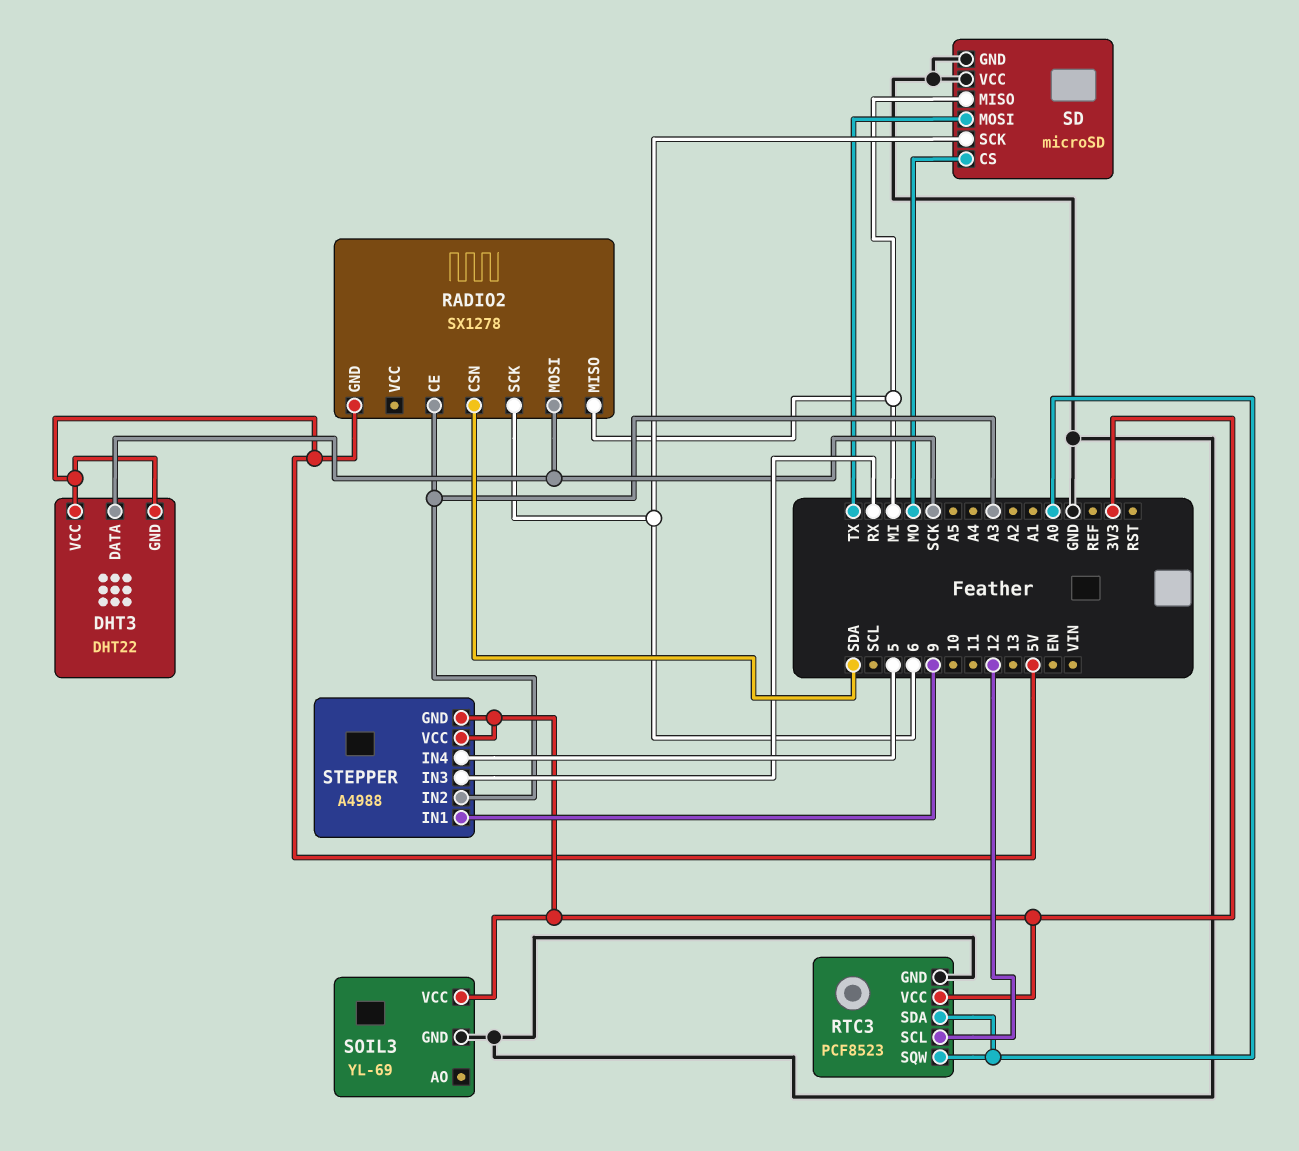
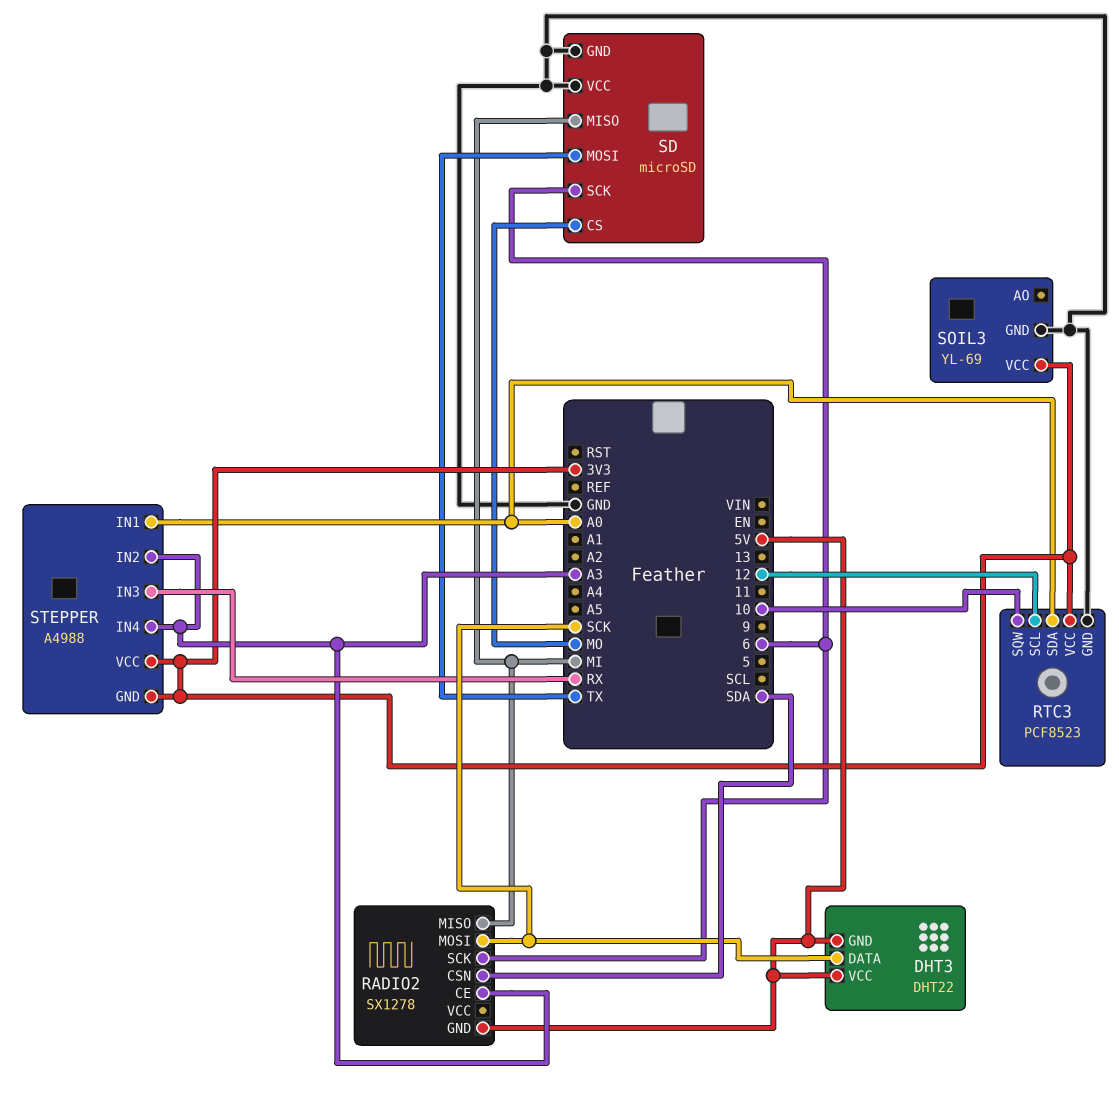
RTC3 pin SQW: A0 -> 10
STEPPER pin IN1: 9 -> A0
STEPPER pin IN4: 5 -> A3

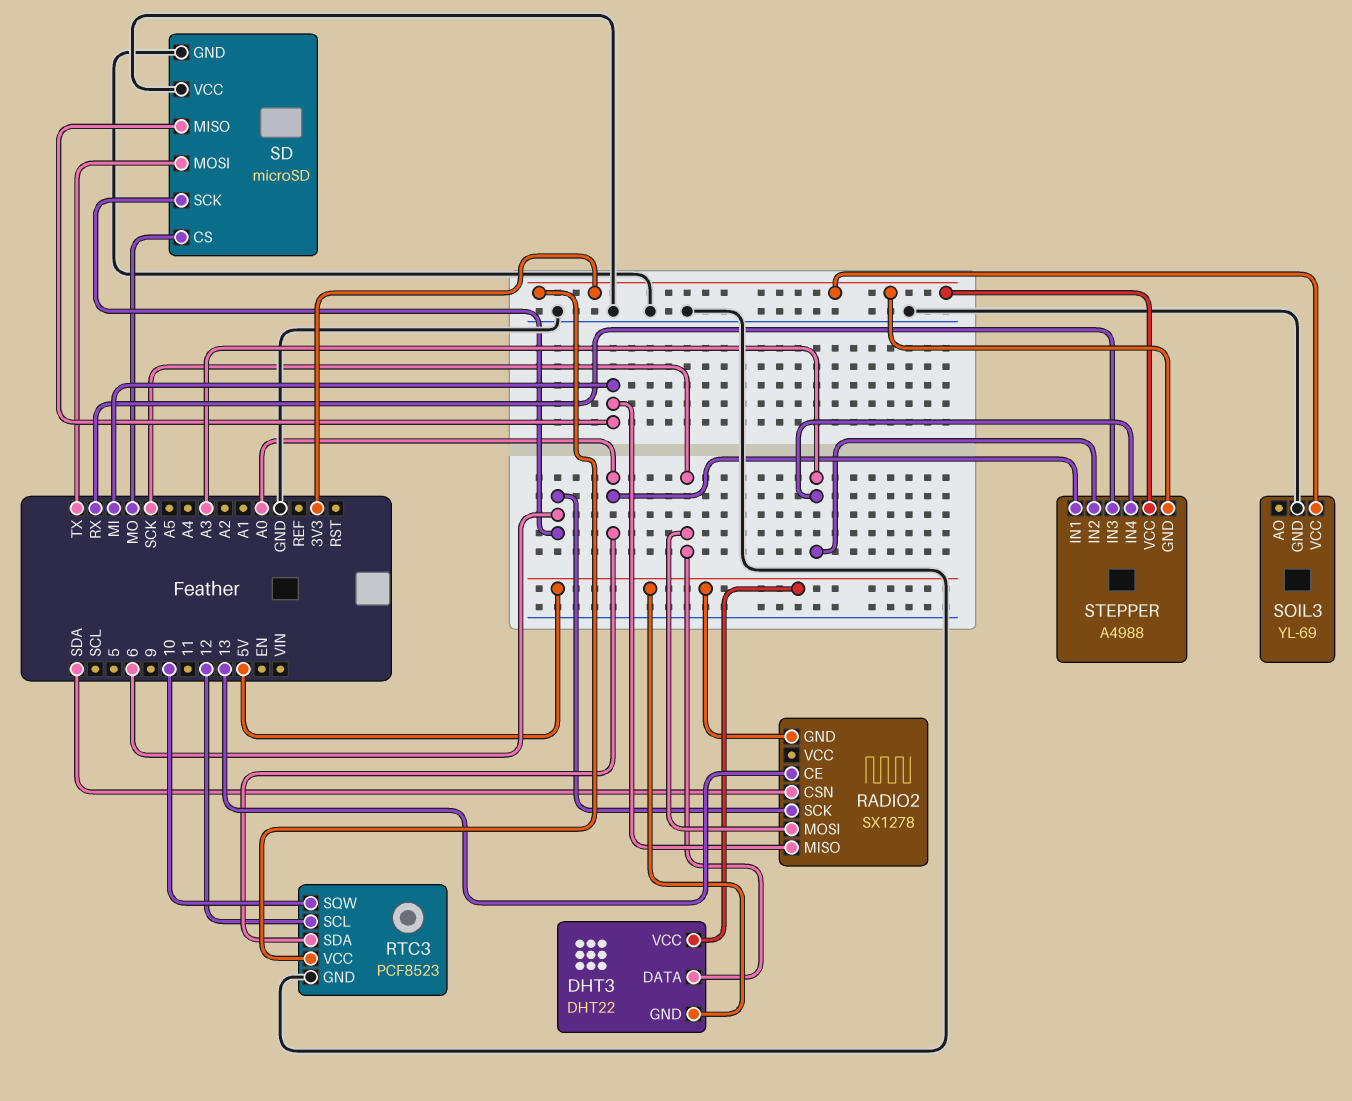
RADIO2 pin CE: A3 -> 13

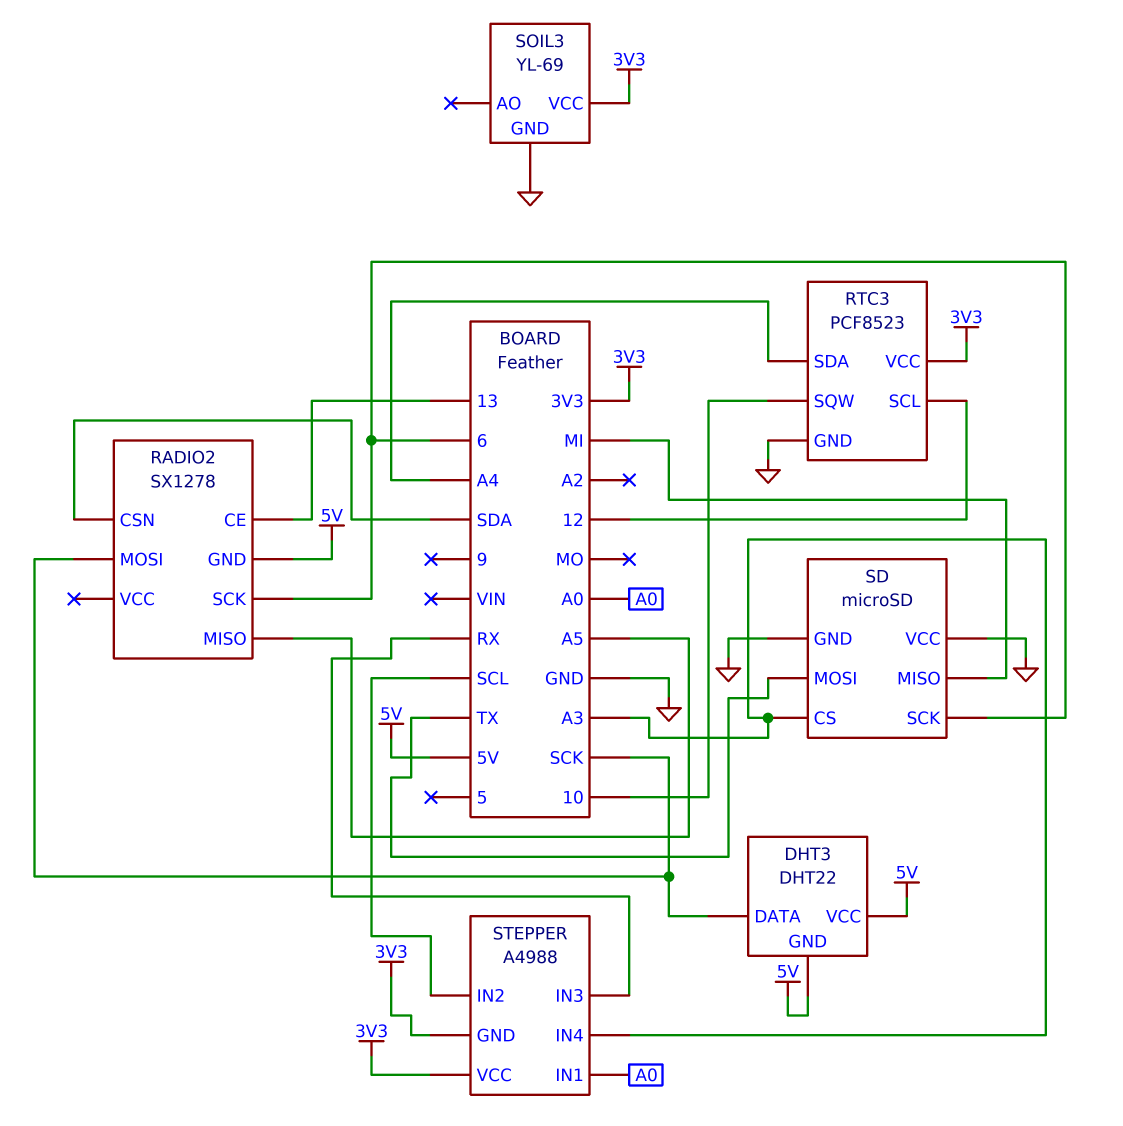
RADIO2 pin MISO: MI -> A5
RTC3 pin SDA: A0 -> A4
SD pin CS: MO -> A3
STEPPER pin IN2: A3 -> SCL

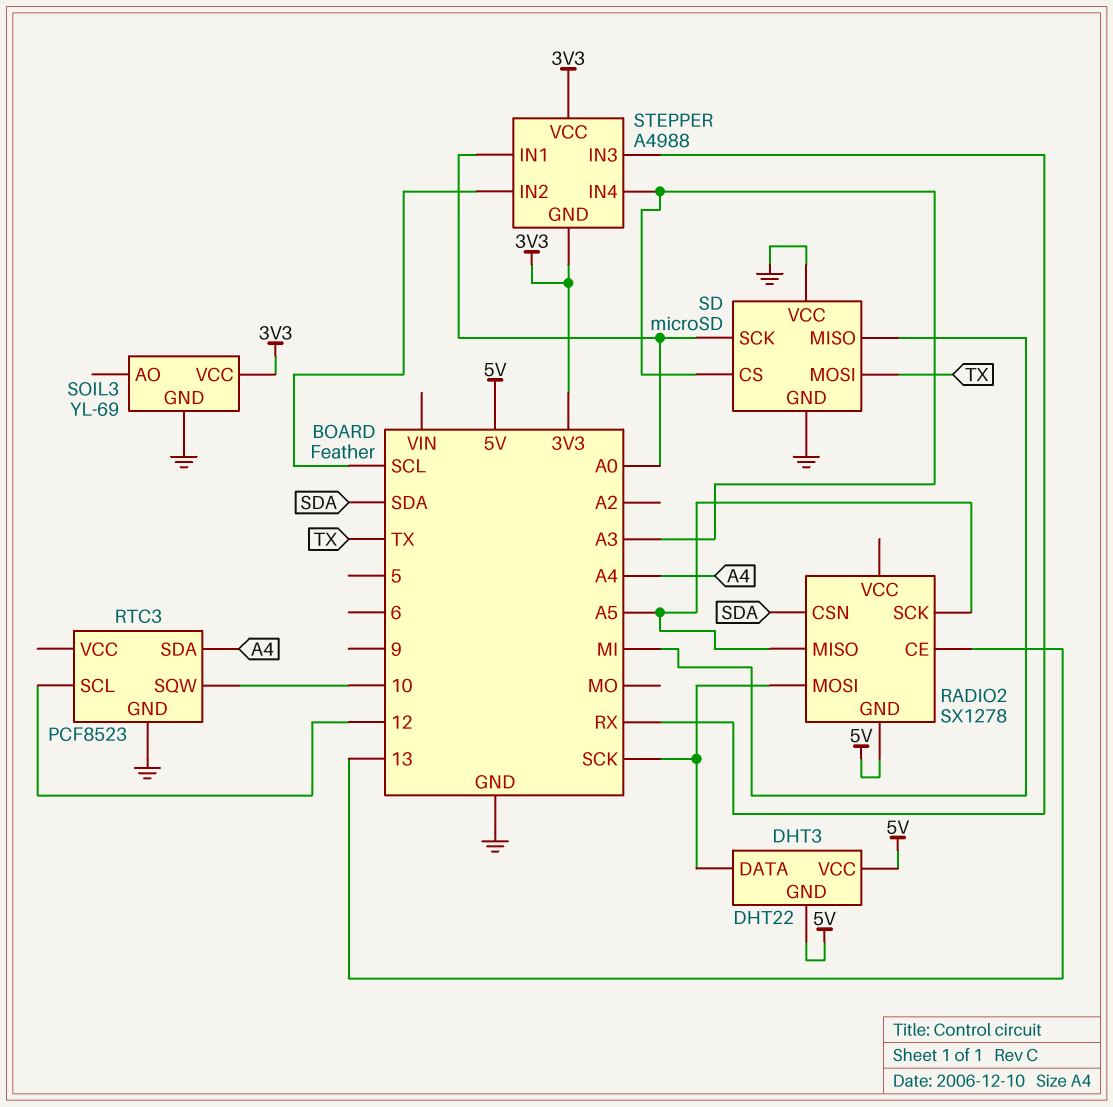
RADIO2 pin SCK: 6 -> A5
RTC3 pin VCC: 3V3 -> none
SD pin SCK: 6 -> A0

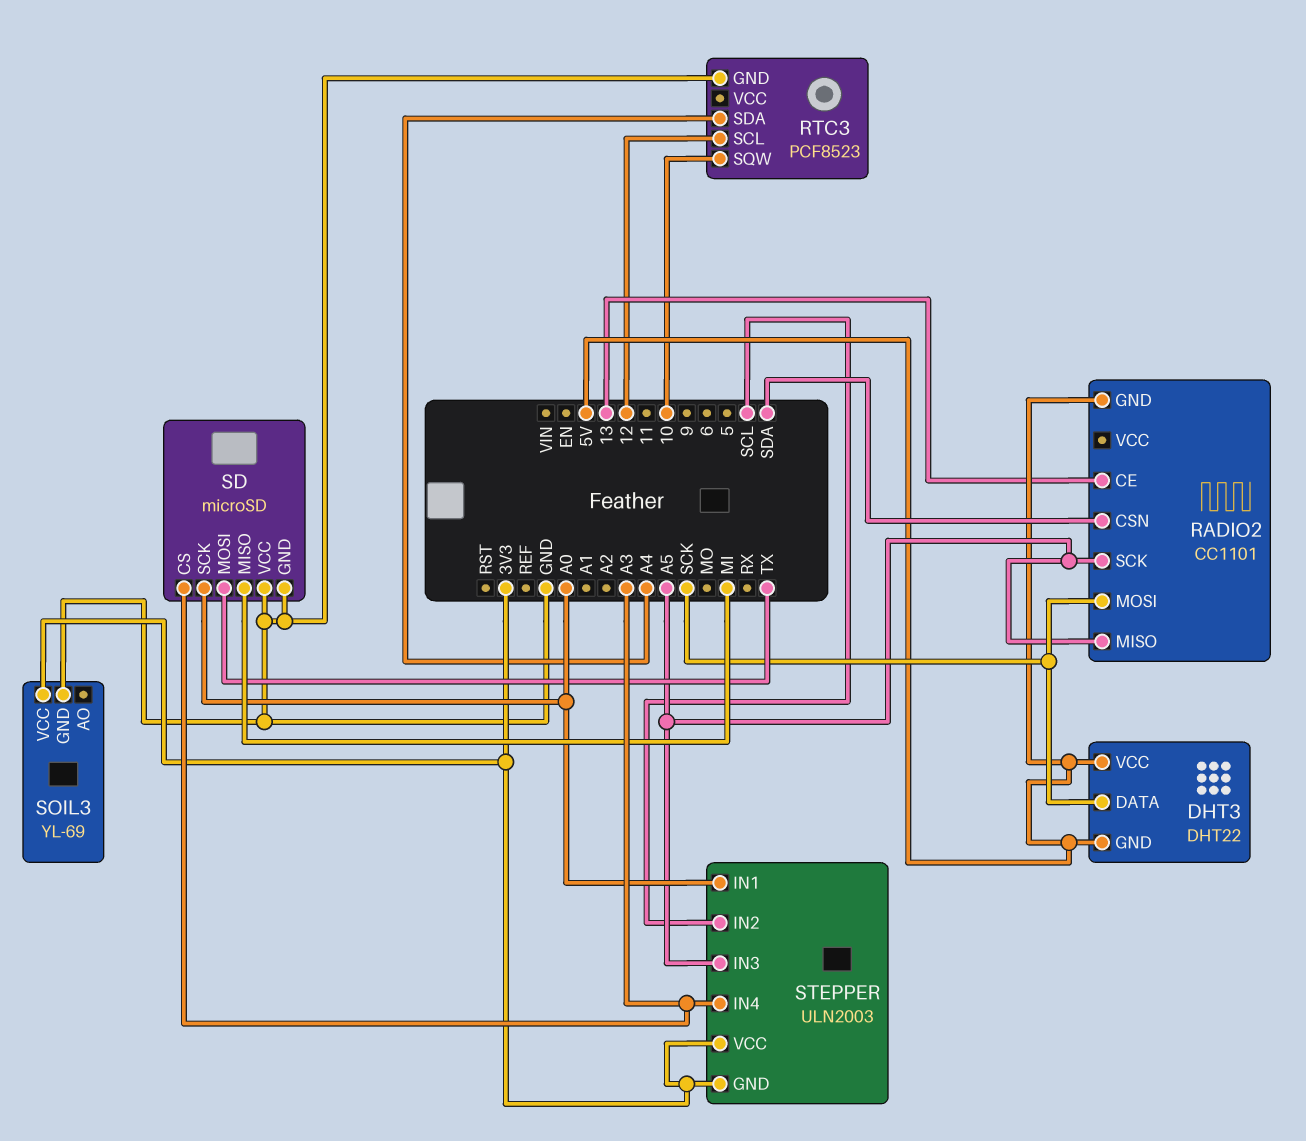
RADIO2: SX1278 -> CC1101
STEPPER: A4988 -> ULN2003
STEPPER pin IN3: RX -> A5

